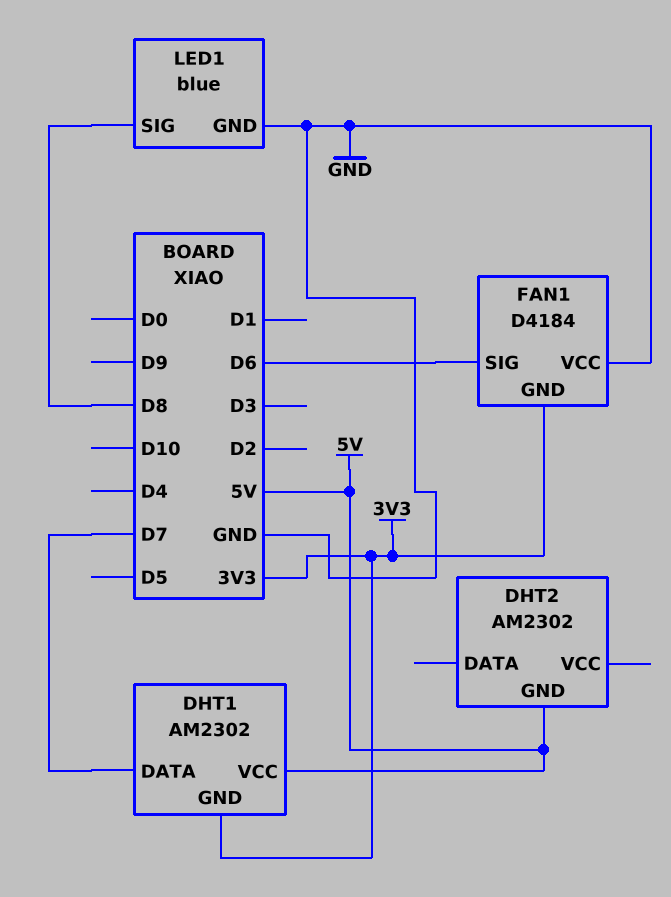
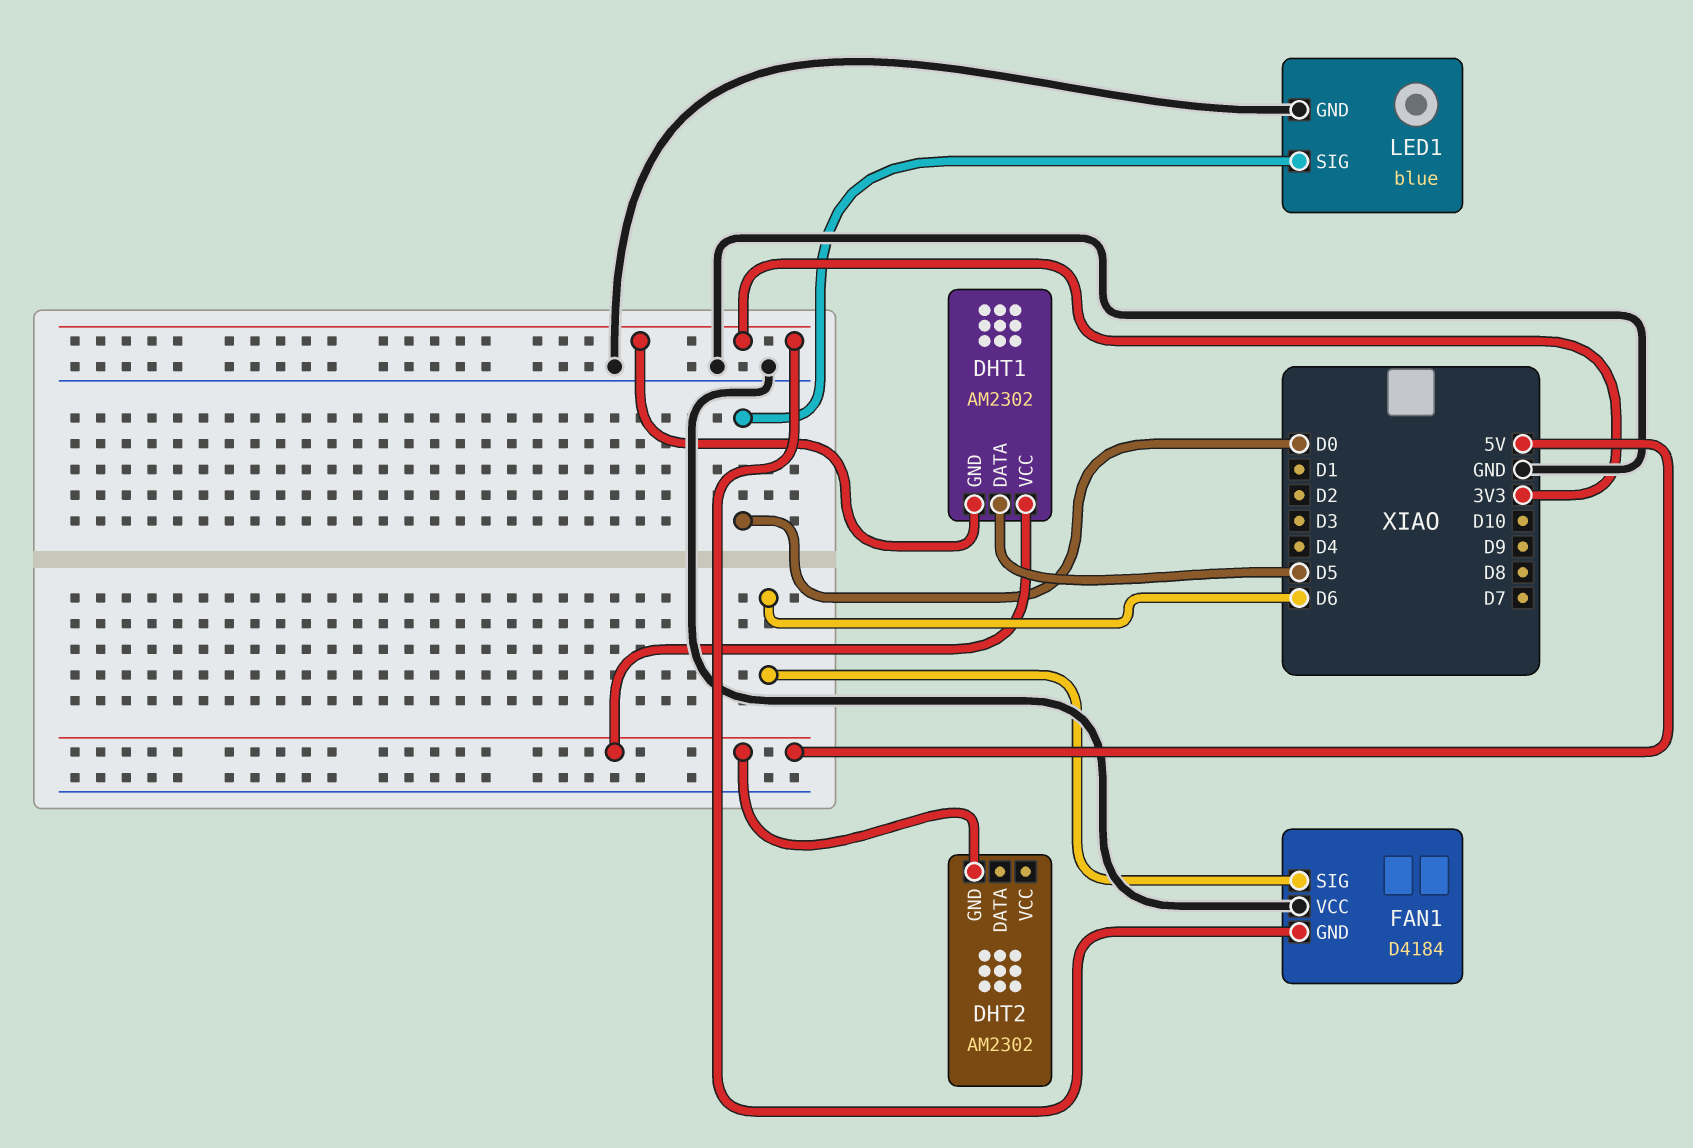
DHT1 pin DATA: D7 -> D5
LED1 pin SIG: D8 -> D0

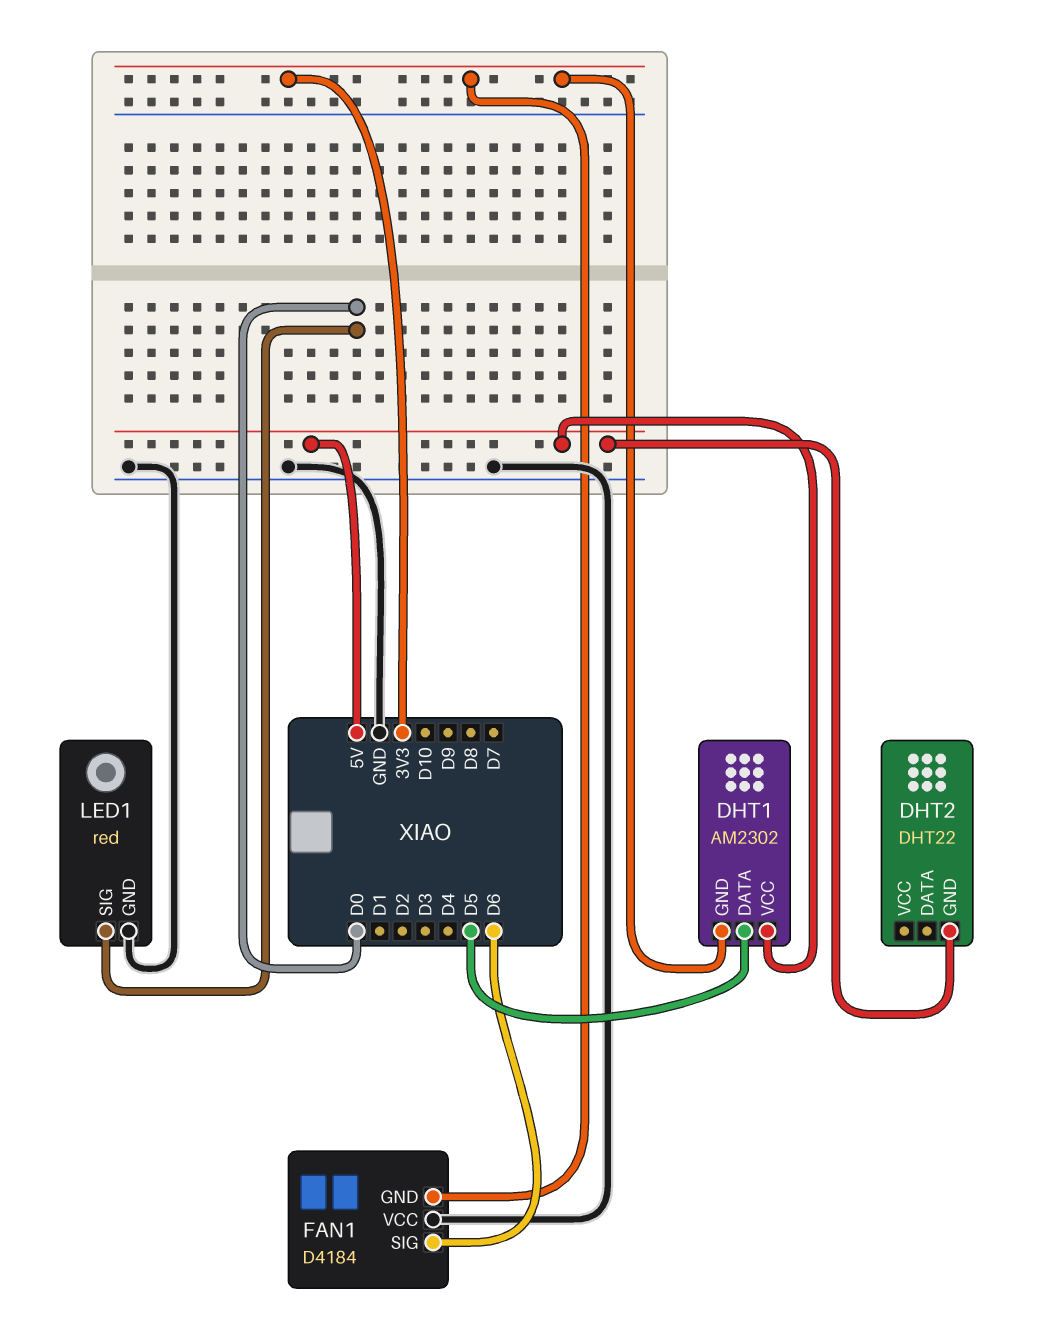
DHT2: AM2302 -> DHT22
LED1: blue -> red

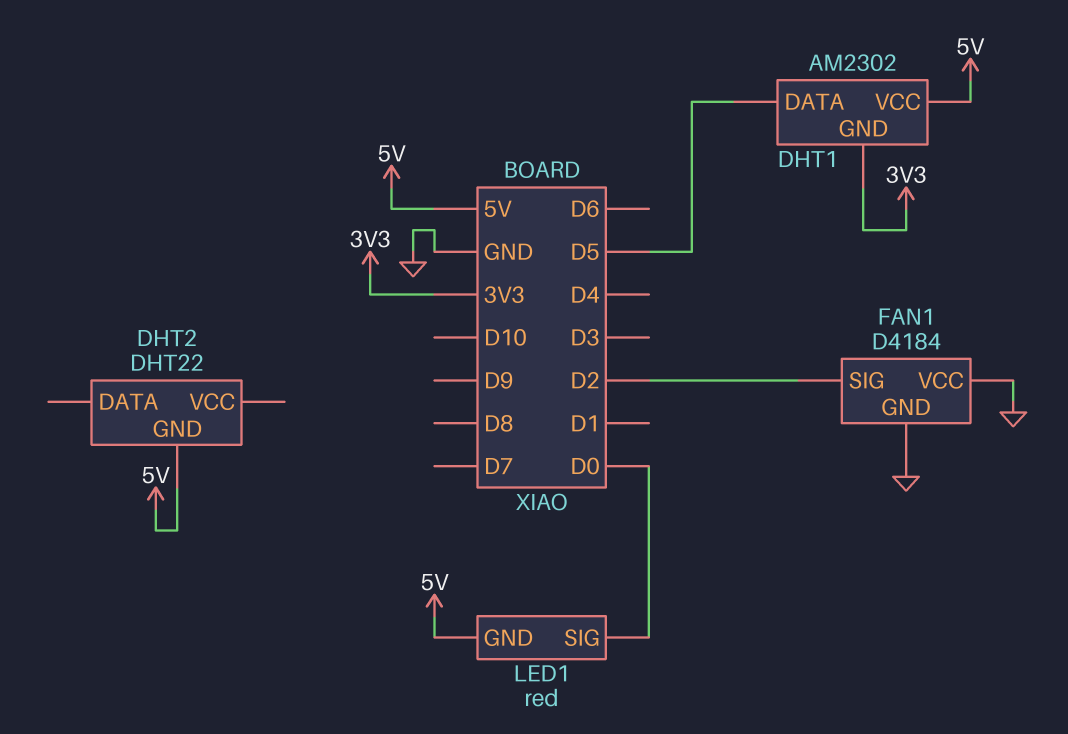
FAN1 pin GND: 3V3 -> GND
FAN1 pin SIG: D6 -> D2
LED1 pin GND: GND -> 5V

